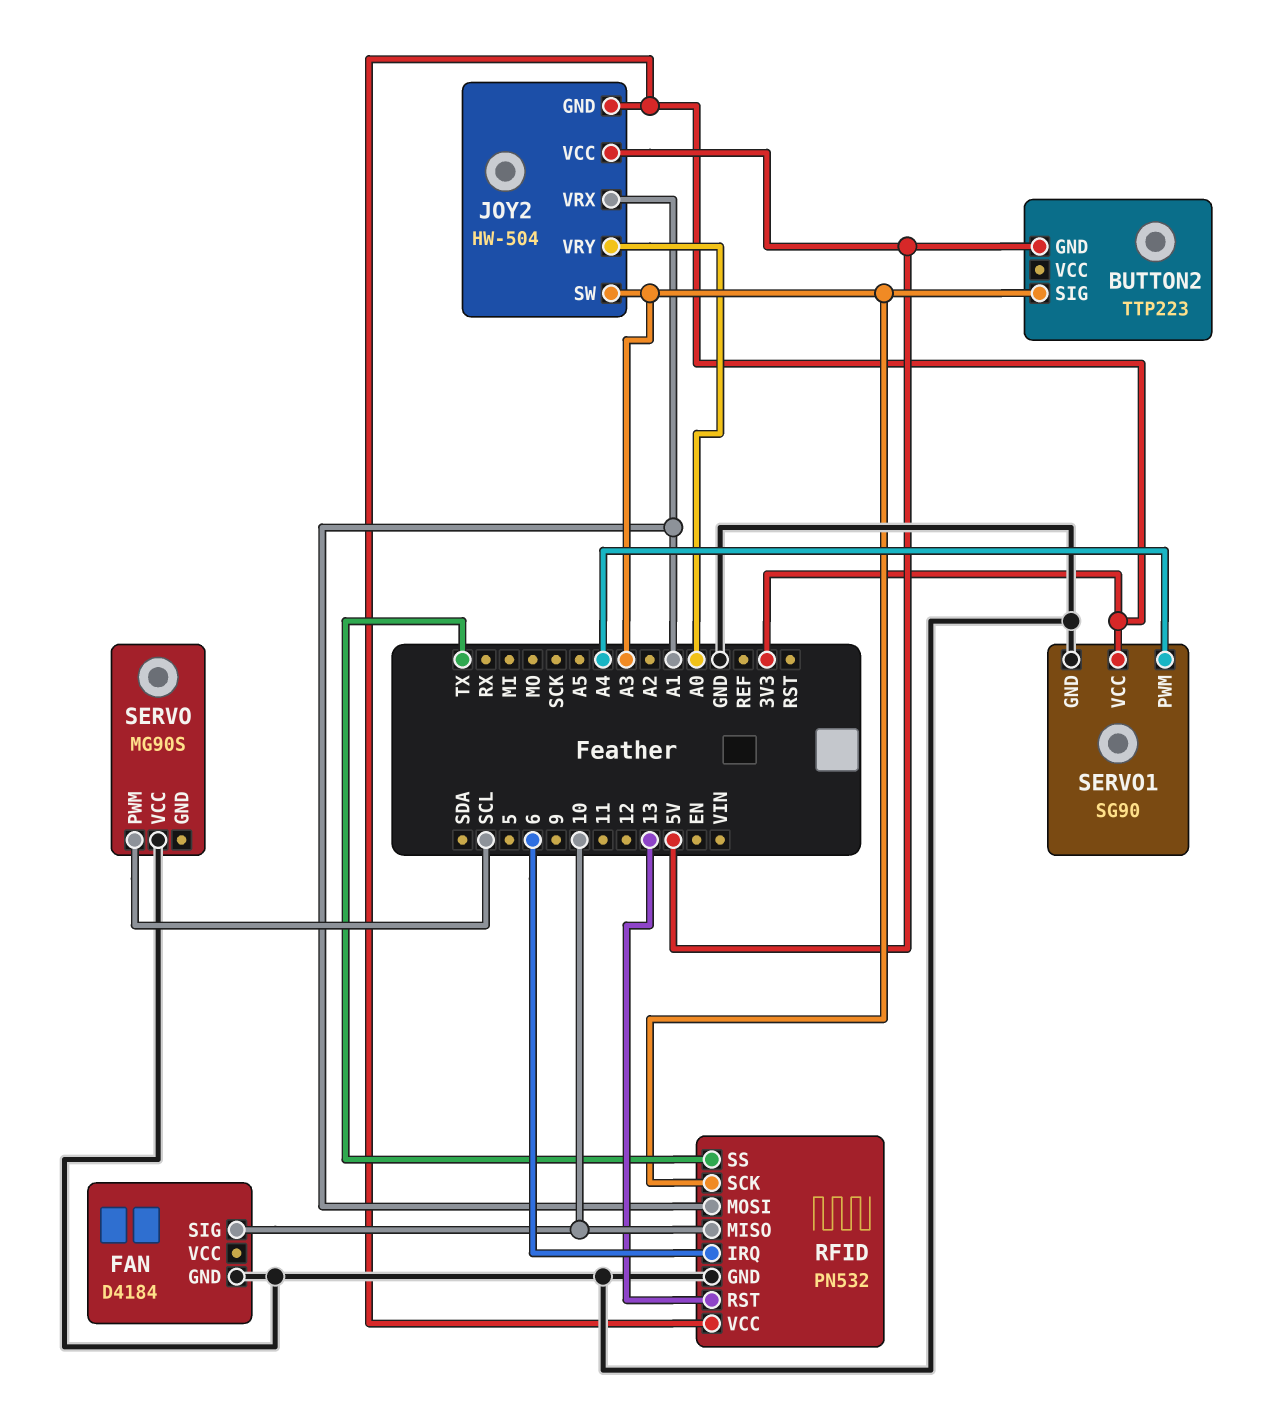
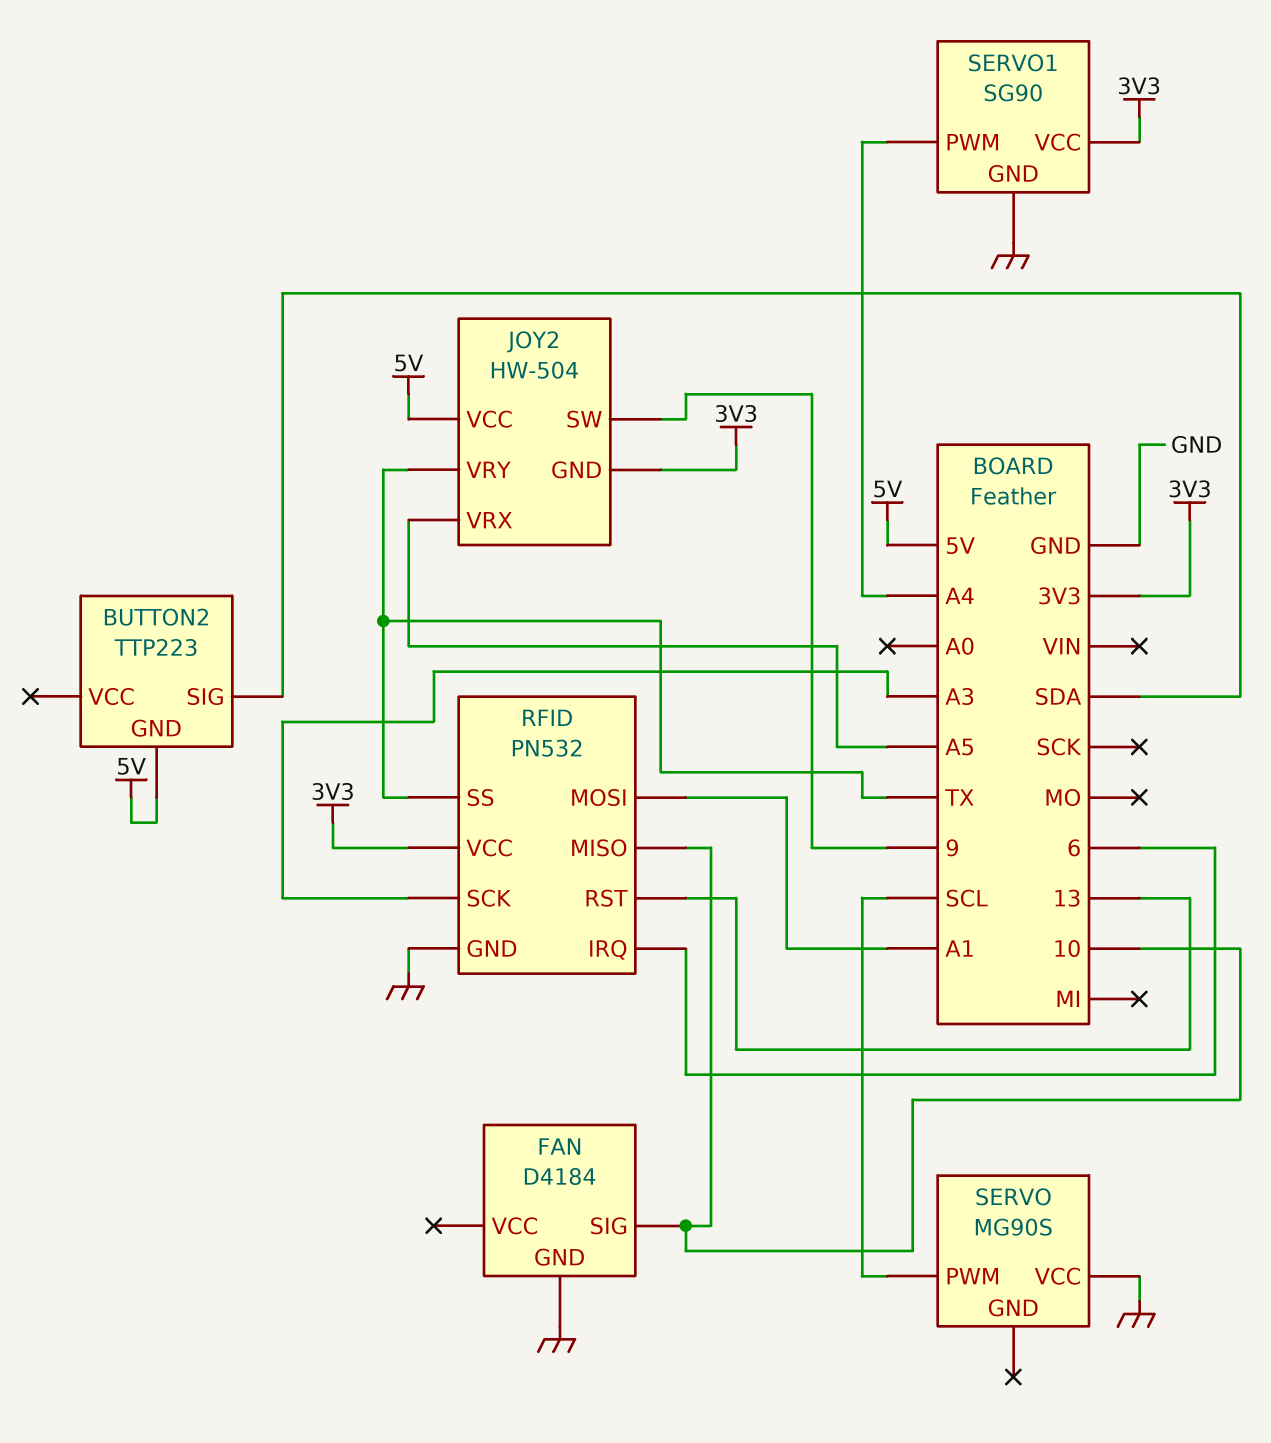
BUTTON2 pin SIG: A3 -> SDA
JOY2 pin SW: A3 -> 9
JOY2 pin VRX: A1 -> A5
JOY2 pin VRY: A0 -> TX

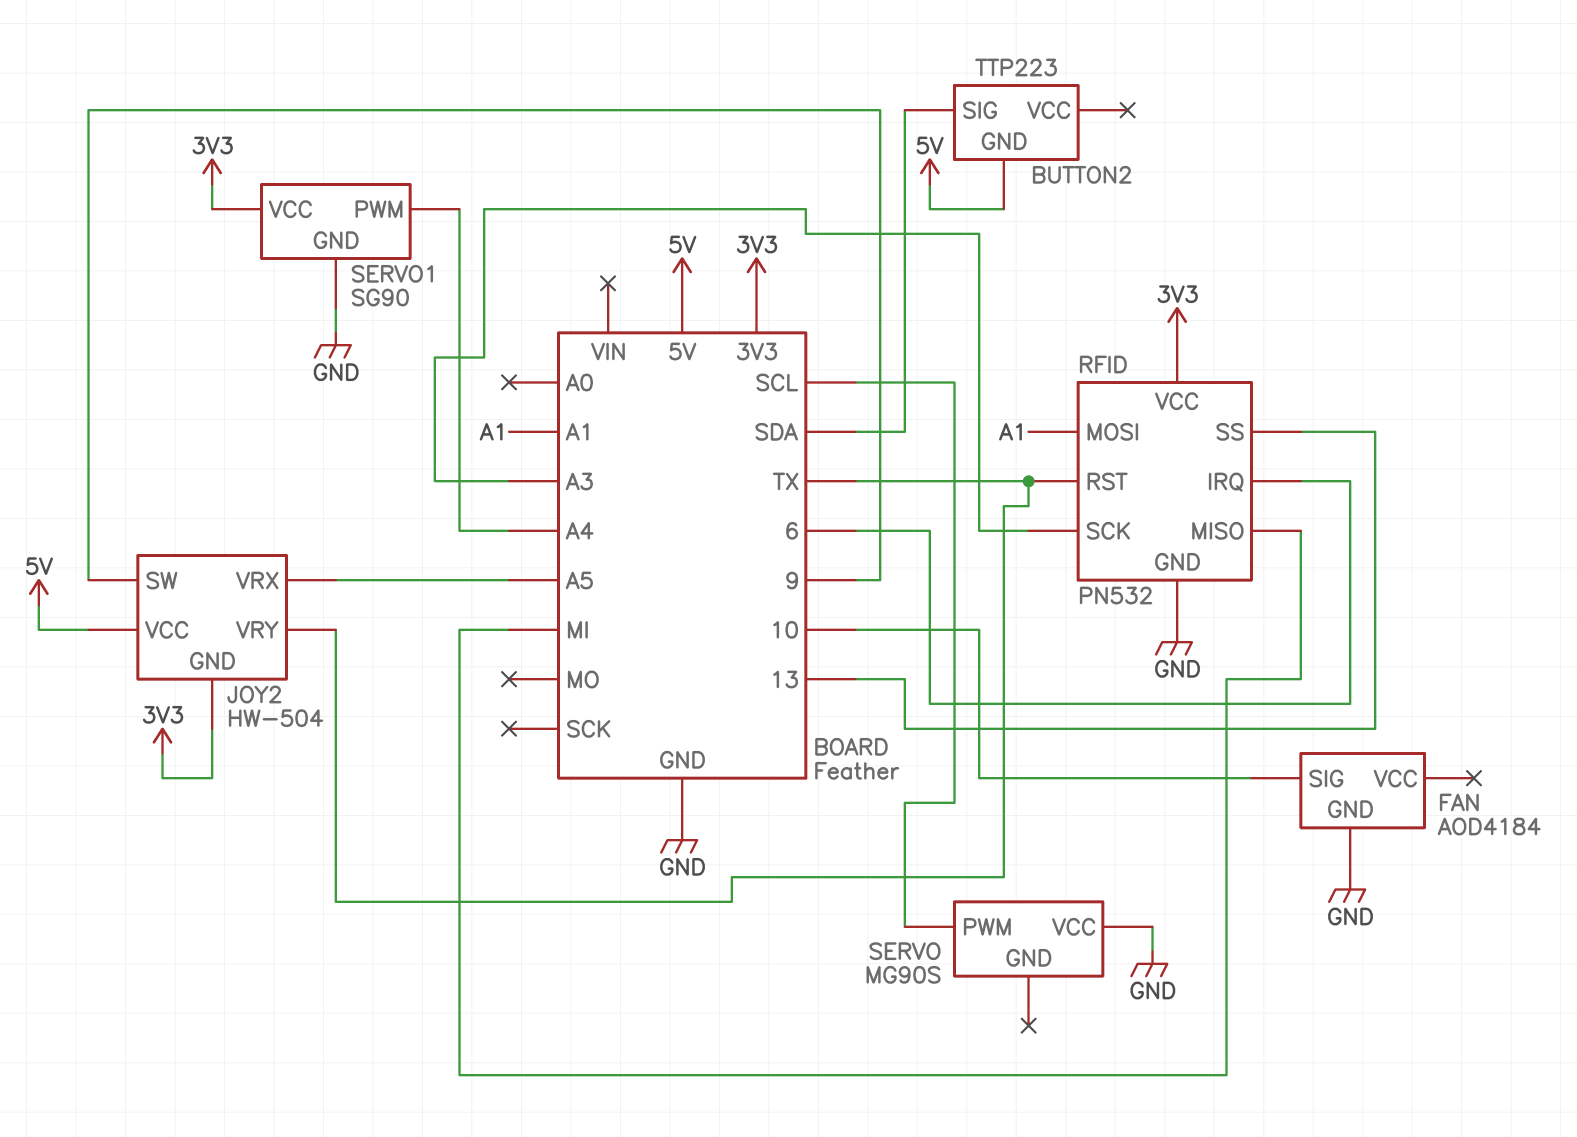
FAN: D4184 -> AOD4184
RFID pin MISO: 10 -> MI
RFID pin RST: 13 -> TX
RFID pin SS: TX -> 13

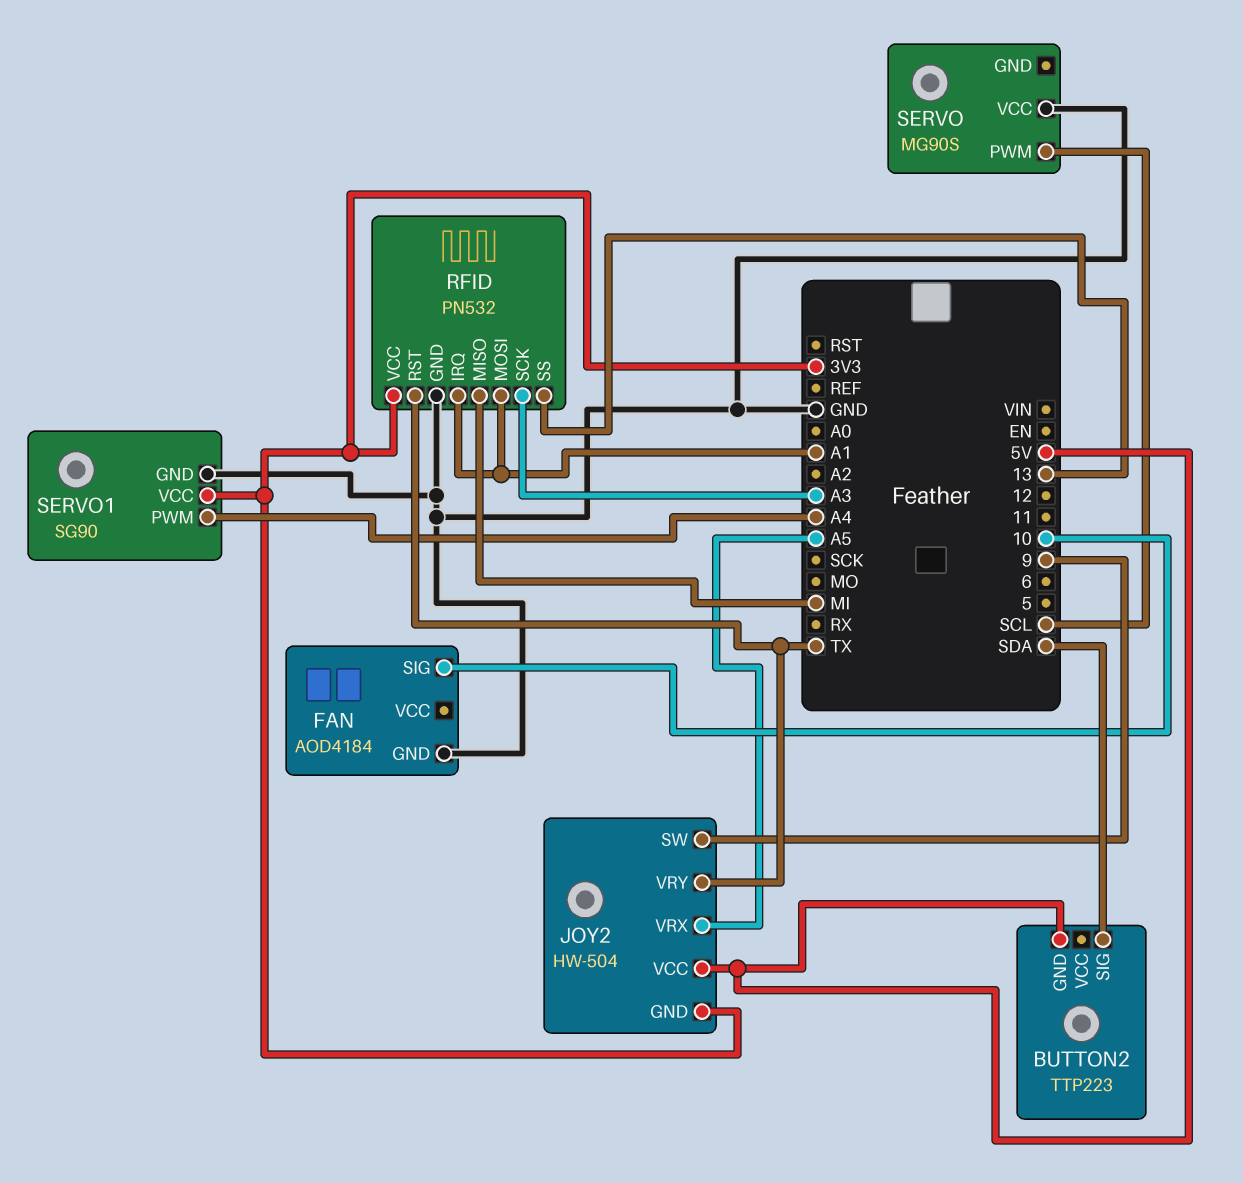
RFID pin IRQ: 6 -> A1

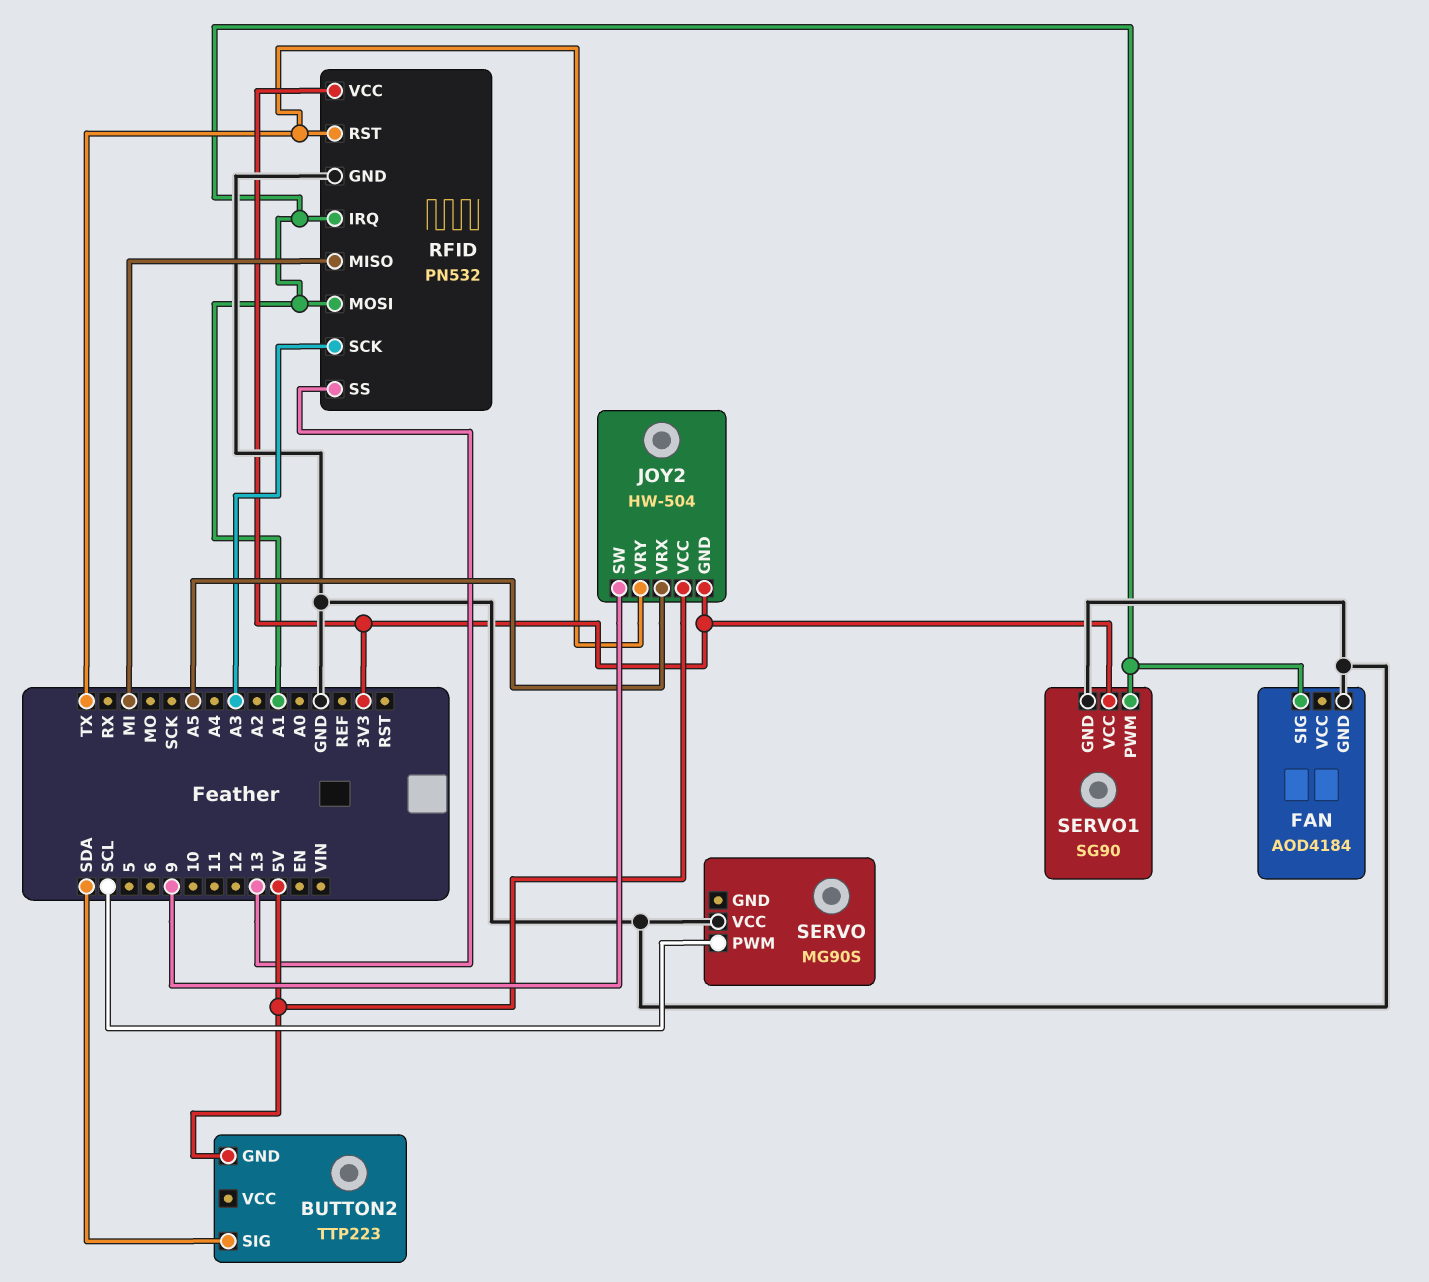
FAN pin SIG: 10 -> A1
SERVO1 pin PWM: A4 -> A1

